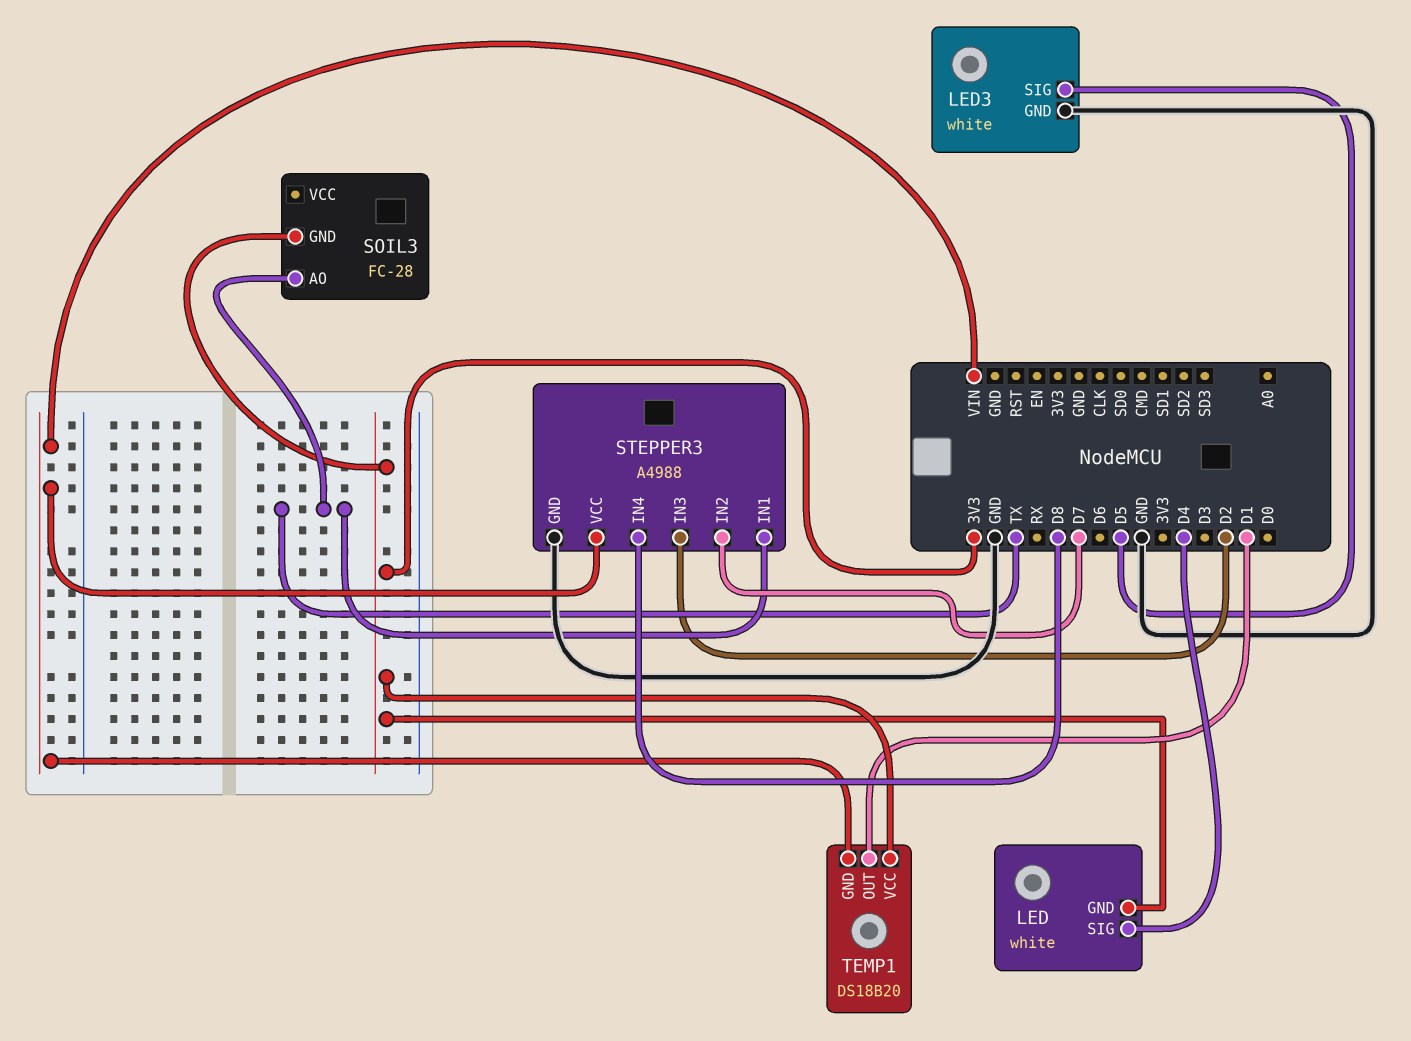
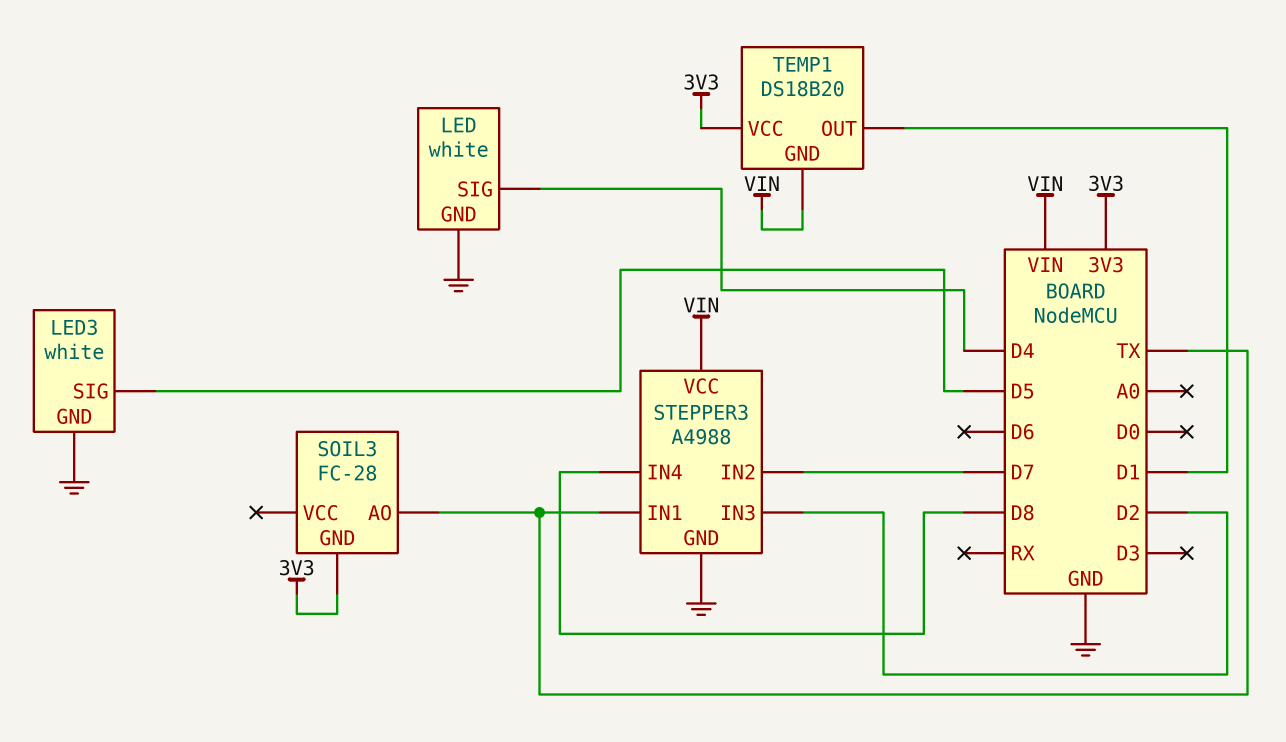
LED pin GND: 3V3 -> GND

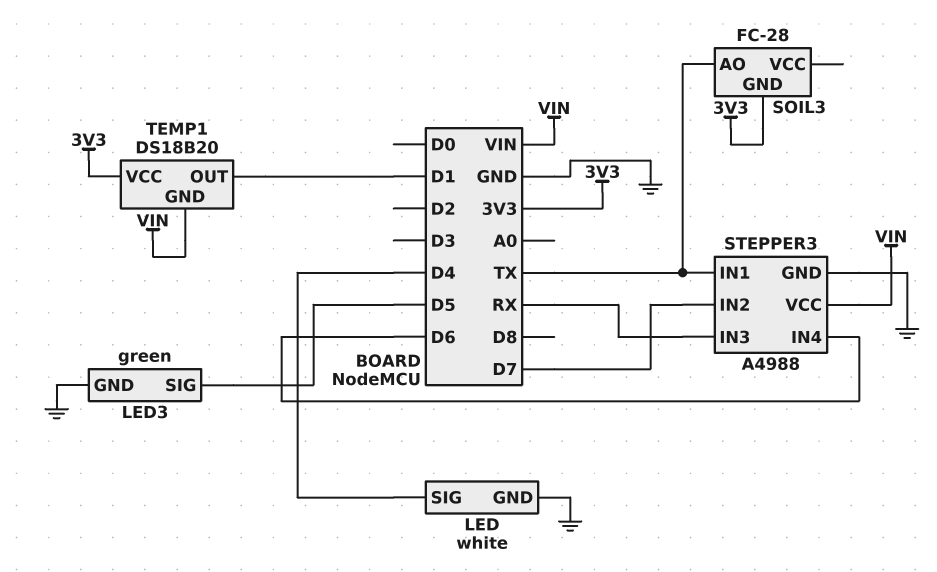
LED3: white -> green
STEPPER3 pin IN3: D2 -> RX
STEPPER3 pin IN4: D8 -> D6

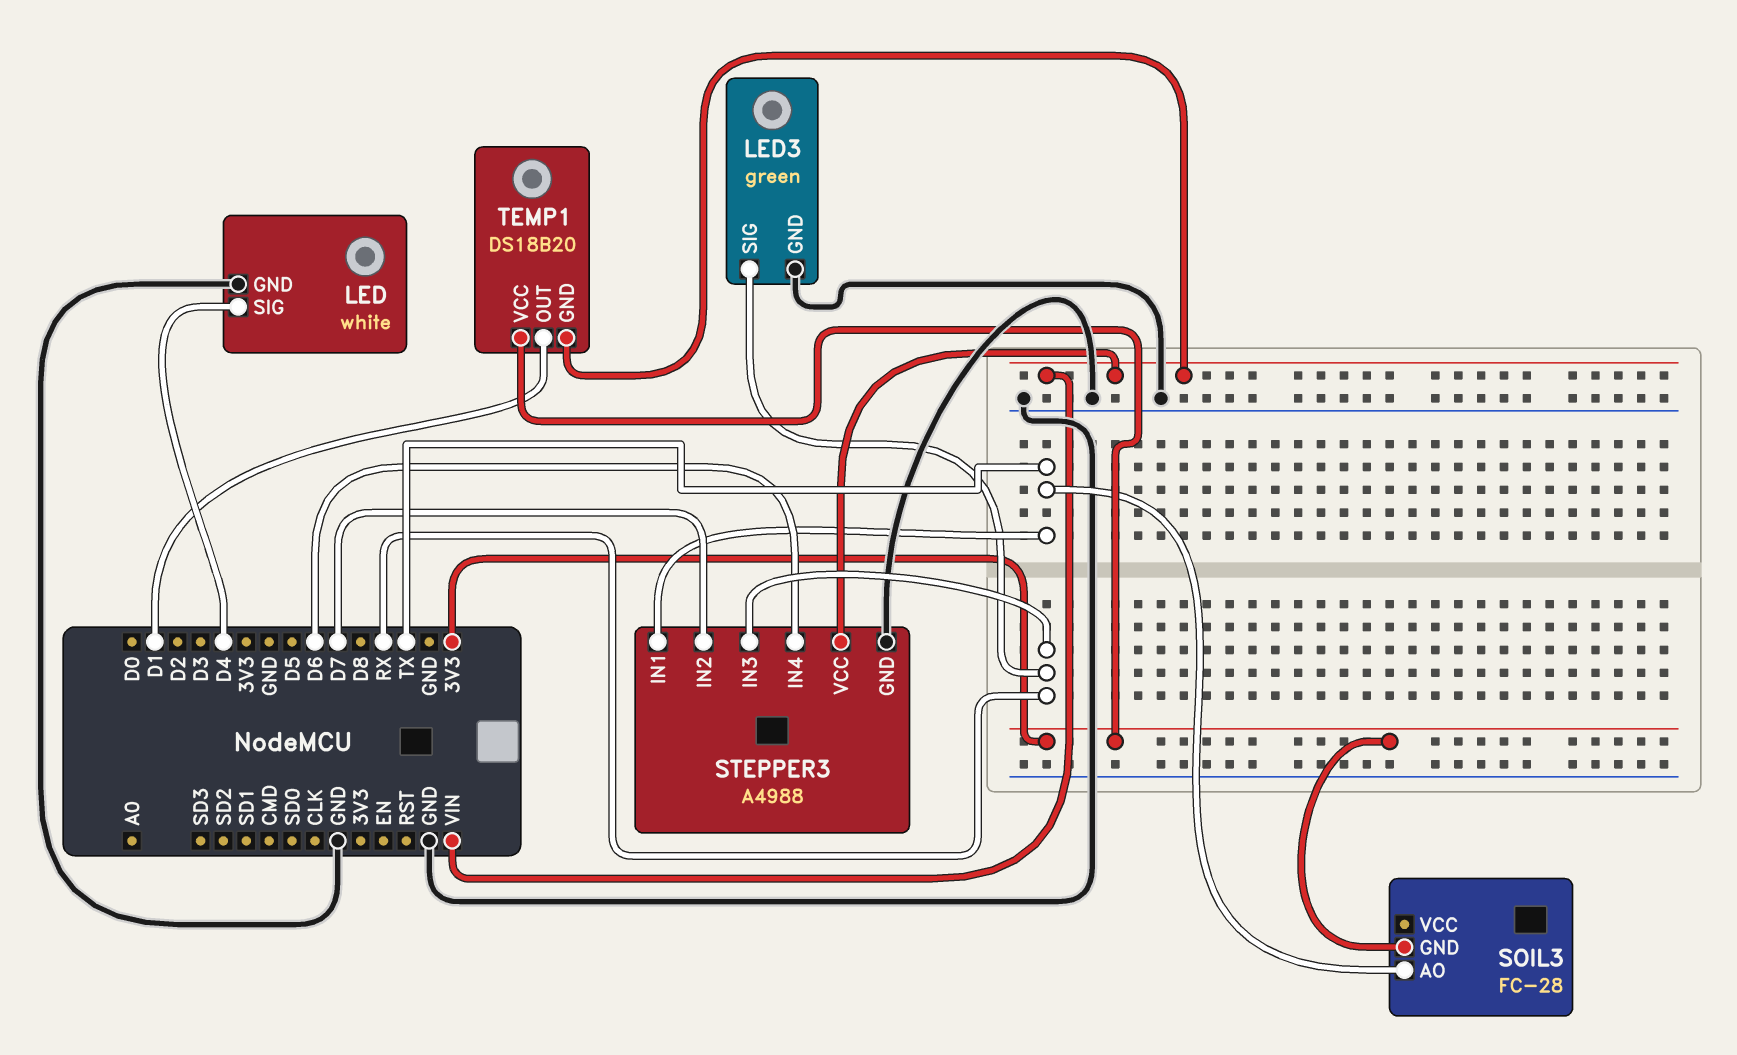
LED3 pin SIG: D5 -> RX

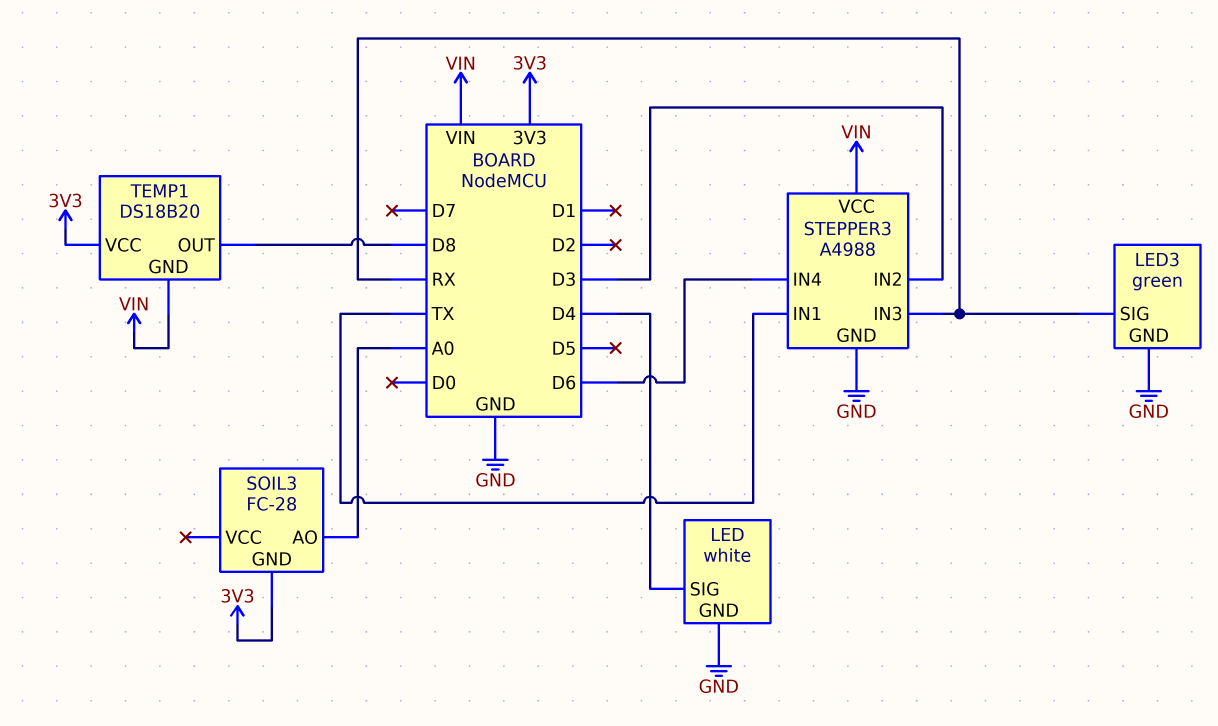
SOIL3 pin AO: TX -> A0
STEPPER3 pin IN2: D7 -> D3
TEMP1 pin OUT: D1 -> D8

